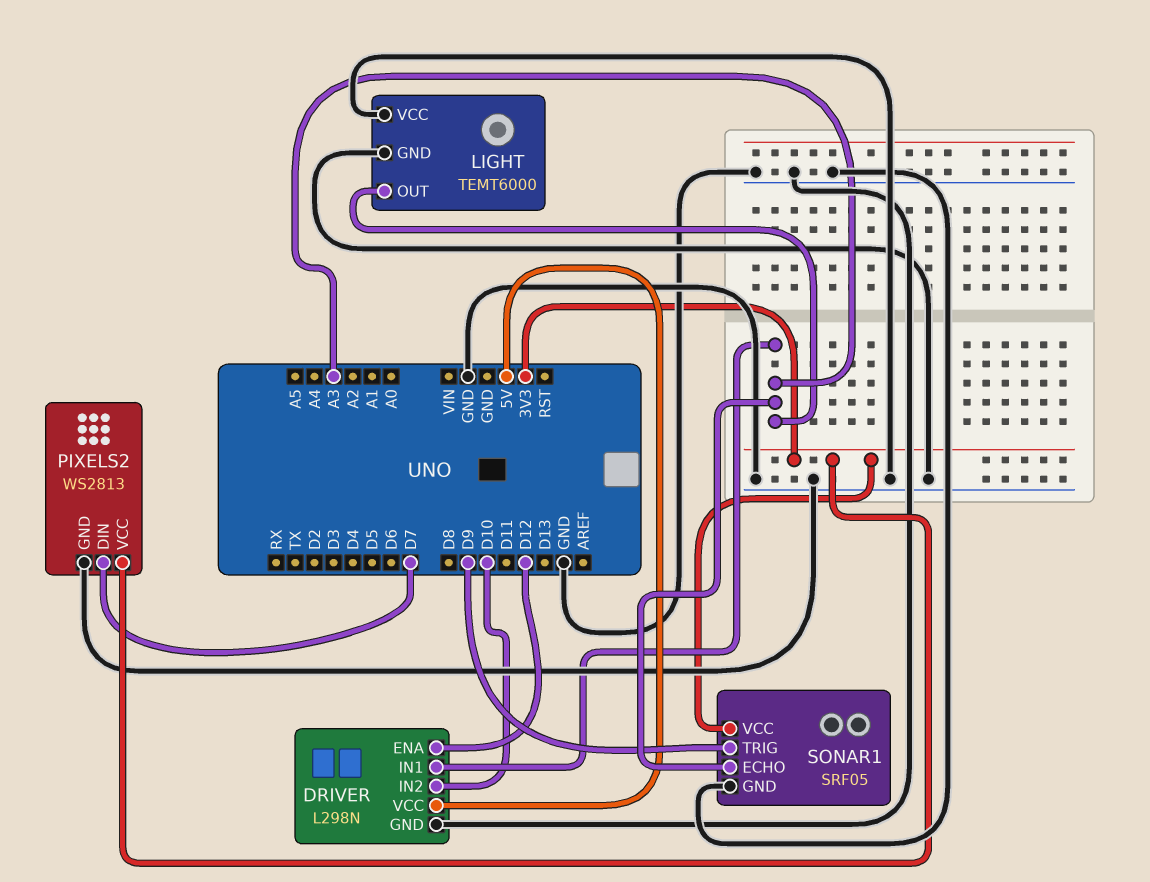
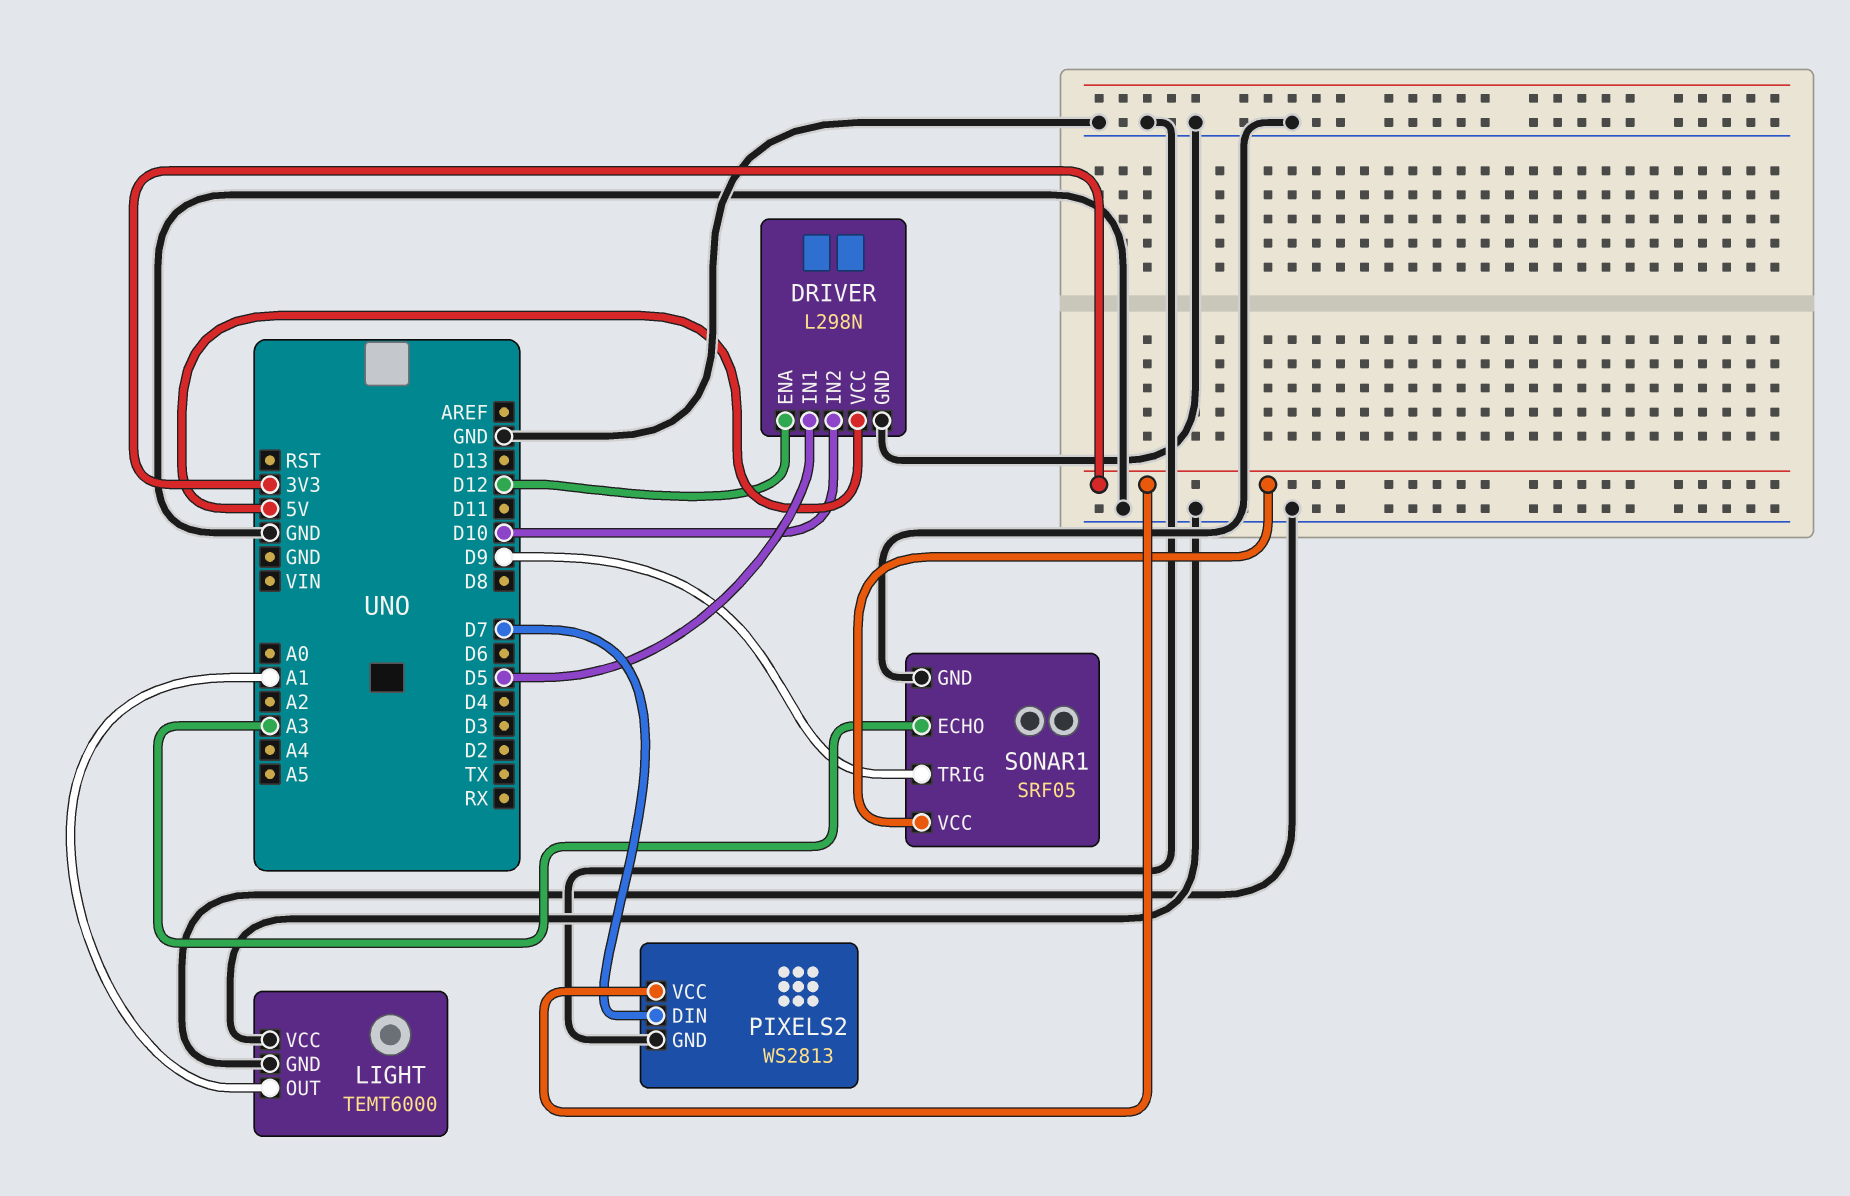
DRIVER pin IN1: A3 -> D5
LIGHT pin OUT: A3 -> A1

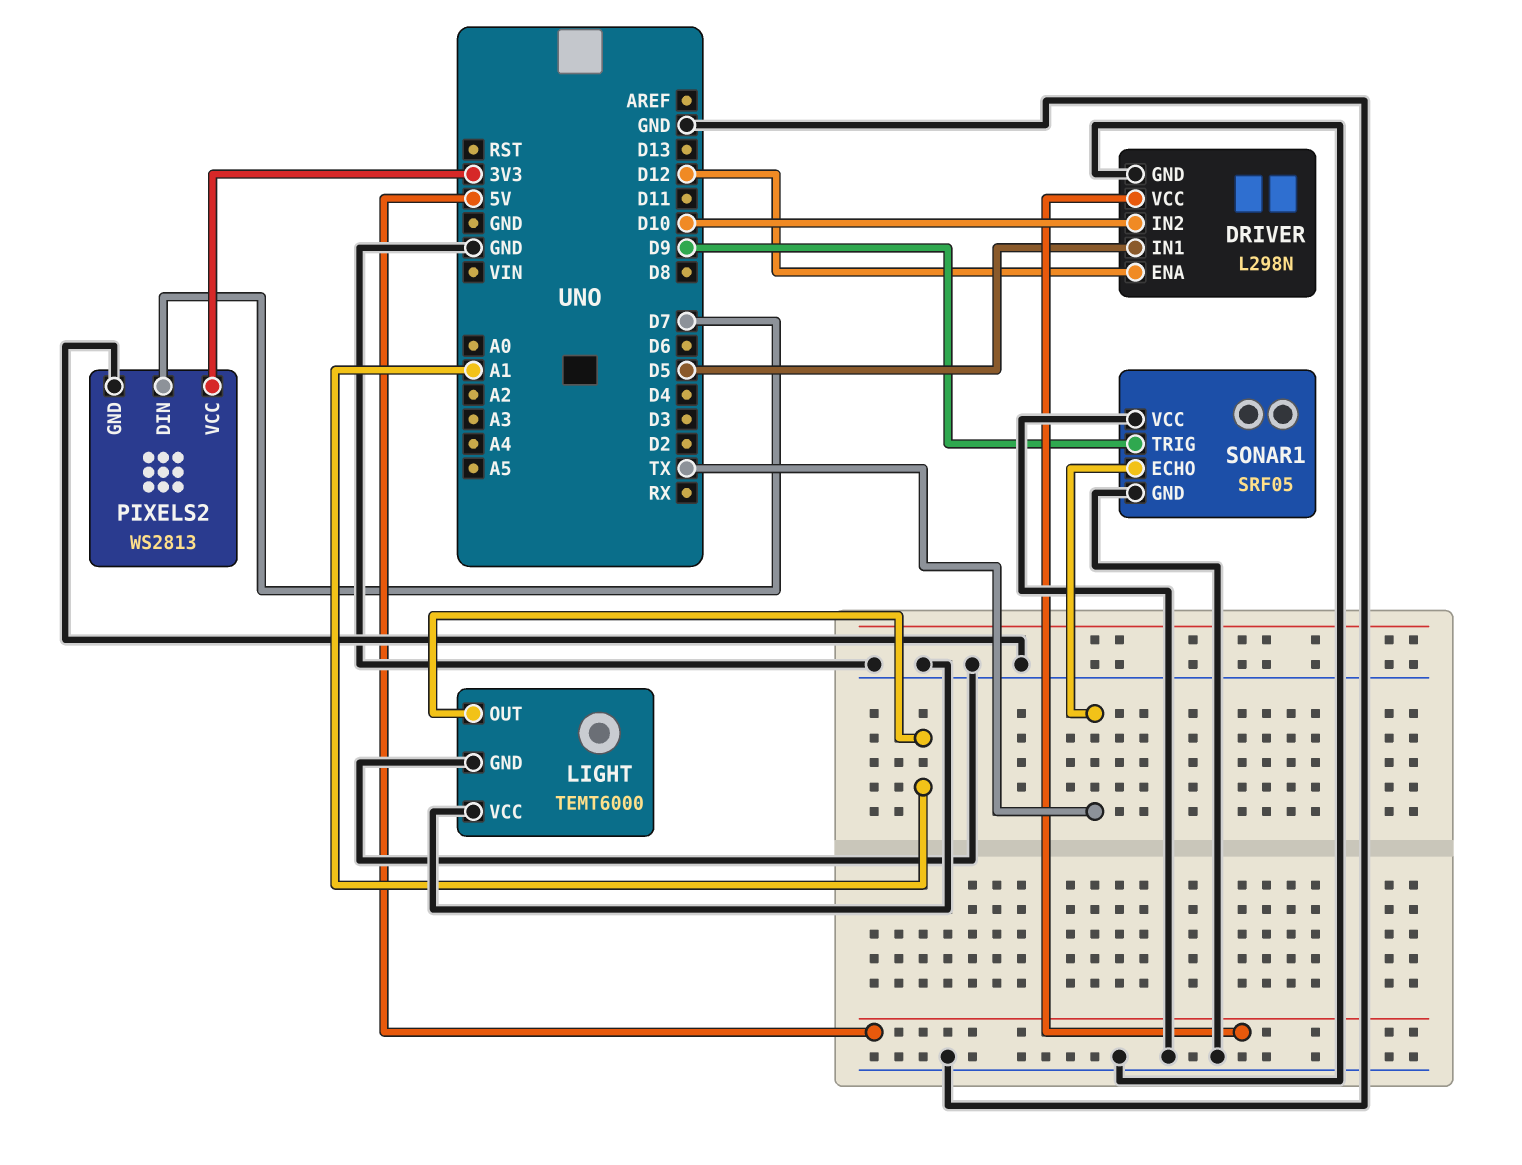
SONAR1 pin ECHO: A3 -> TX
SONAR1 pin VCC: 3V3 -> GND

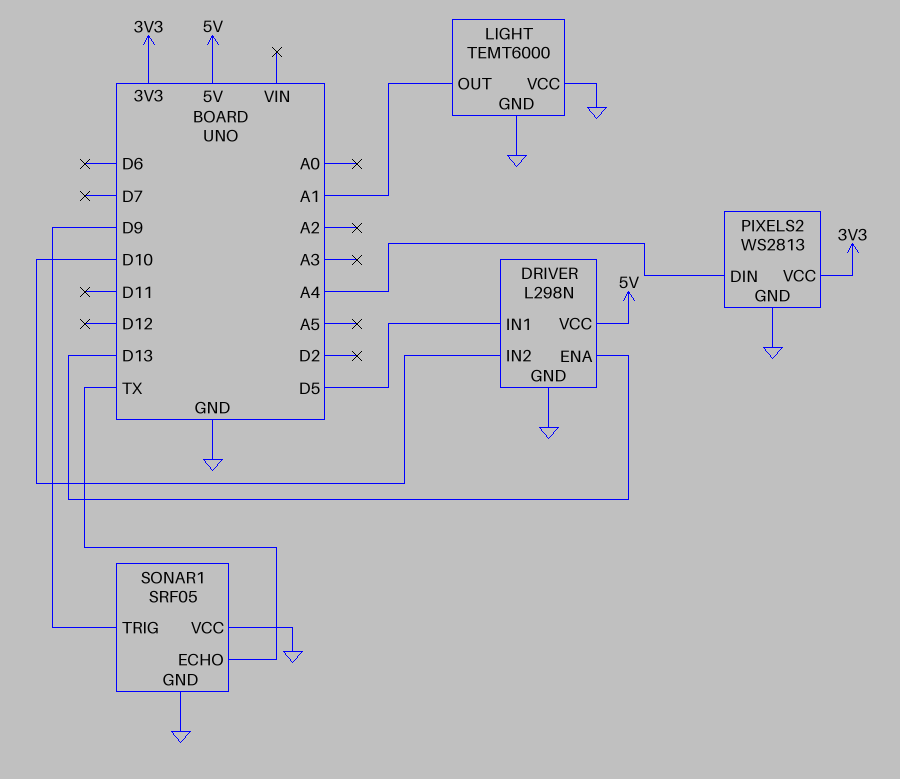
DRIVER pin ENA: D12 -> D13
PIXELS2 pin DIN: D7 -> A4

